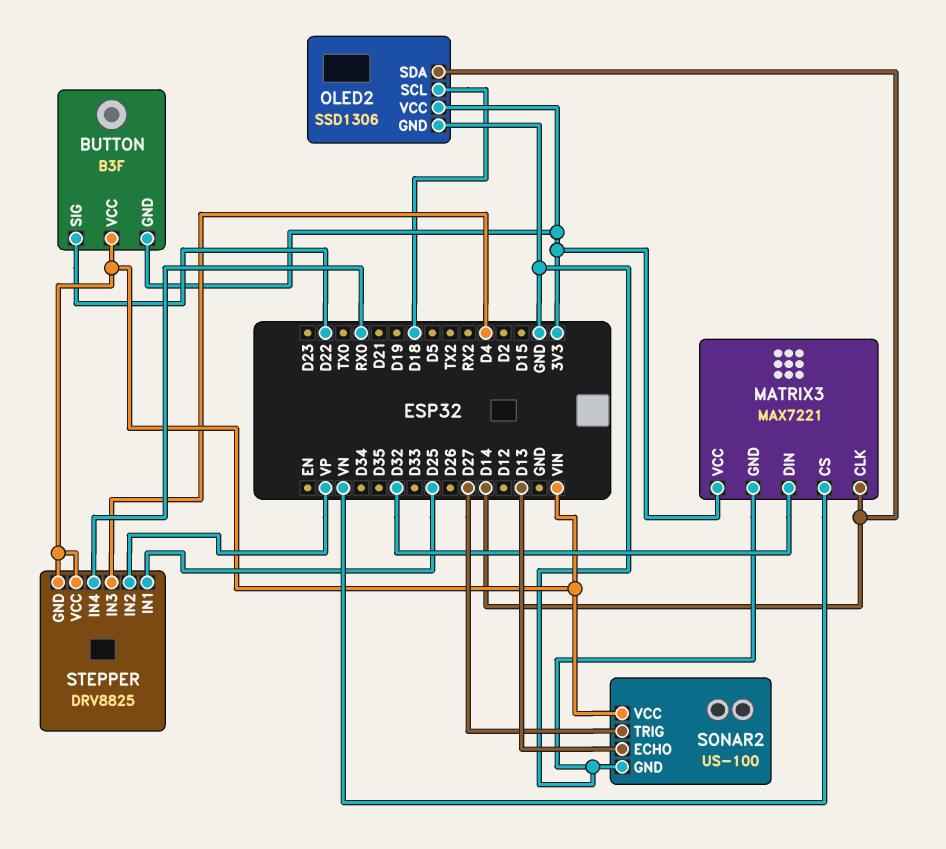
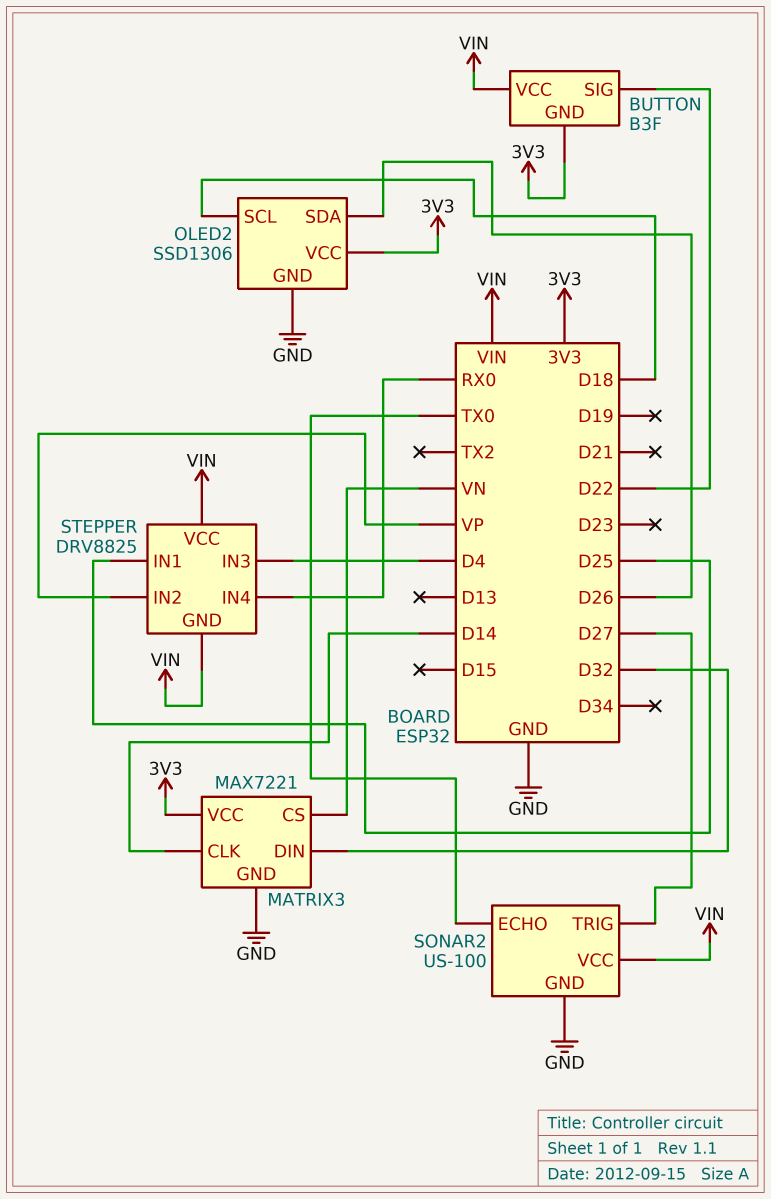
OLED2 pin SDA: D14 -> D26
SONAR2 pin ECHO: D13 -> TX0

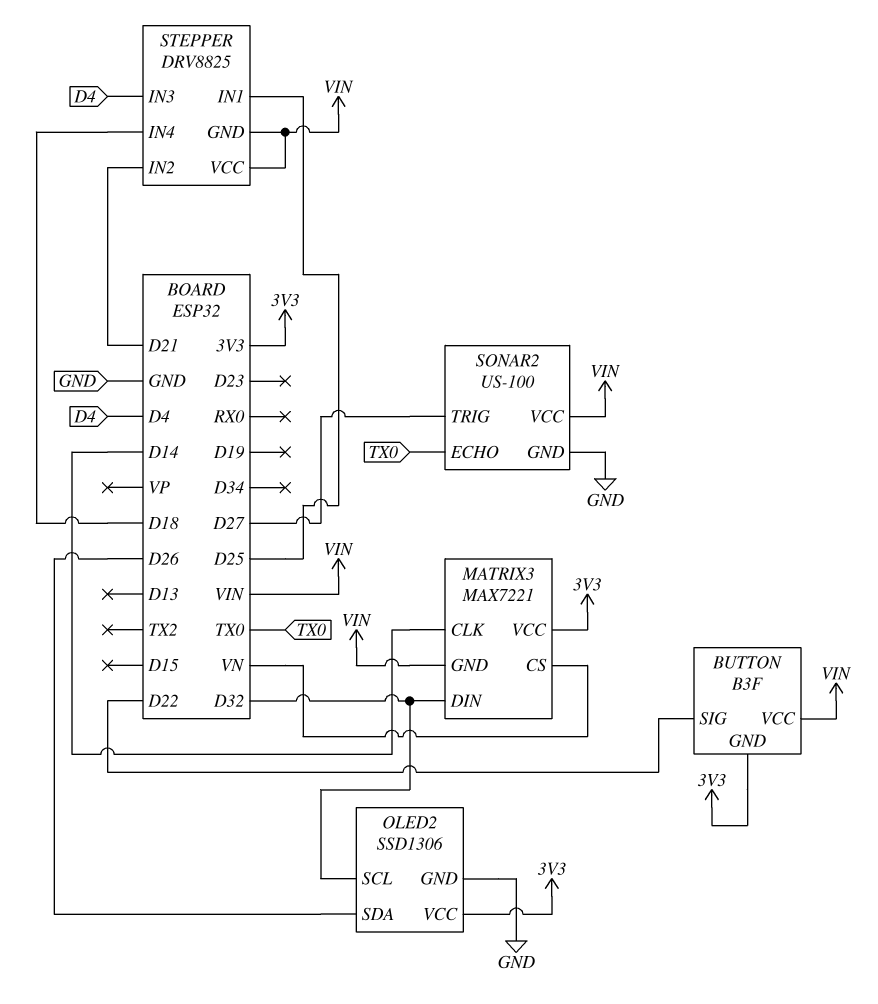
MATRIX3 pin GND: GND -> VIN
OLED2 pin SCL: D18 -> D32
STEPPER pin IN2: VP -> D21
STEPPER pin IN4: RX0 -> D18

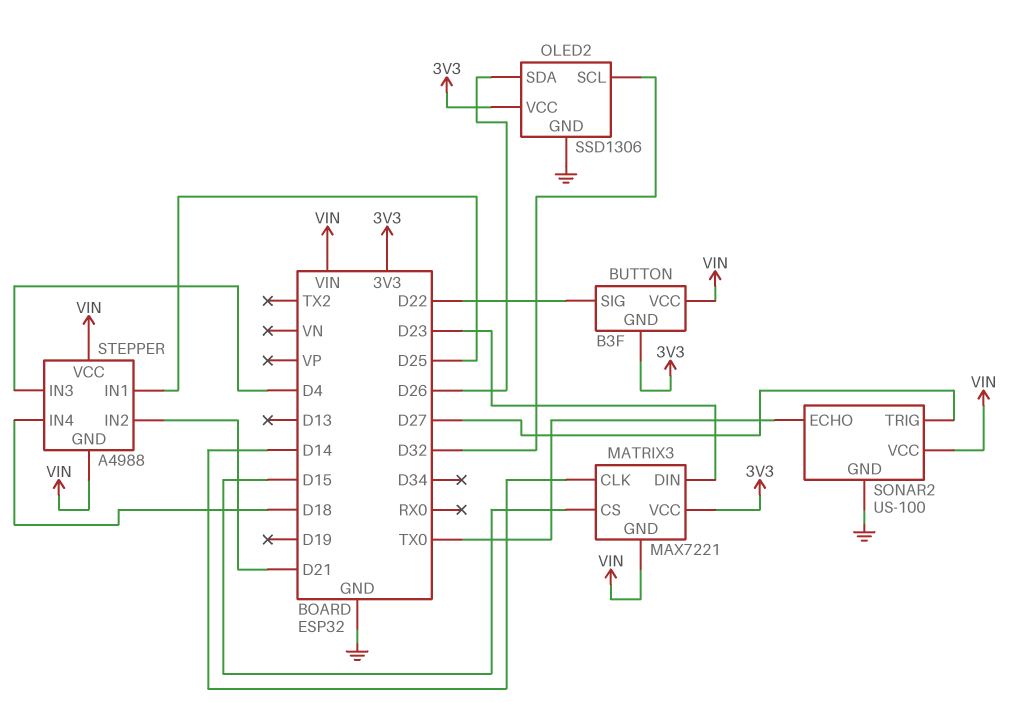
MATRIX3 pin CS: VN -> D15
MATRIX3 pin DIN: D32 -> D23
STEPPER: DRV8825 -> A4988

